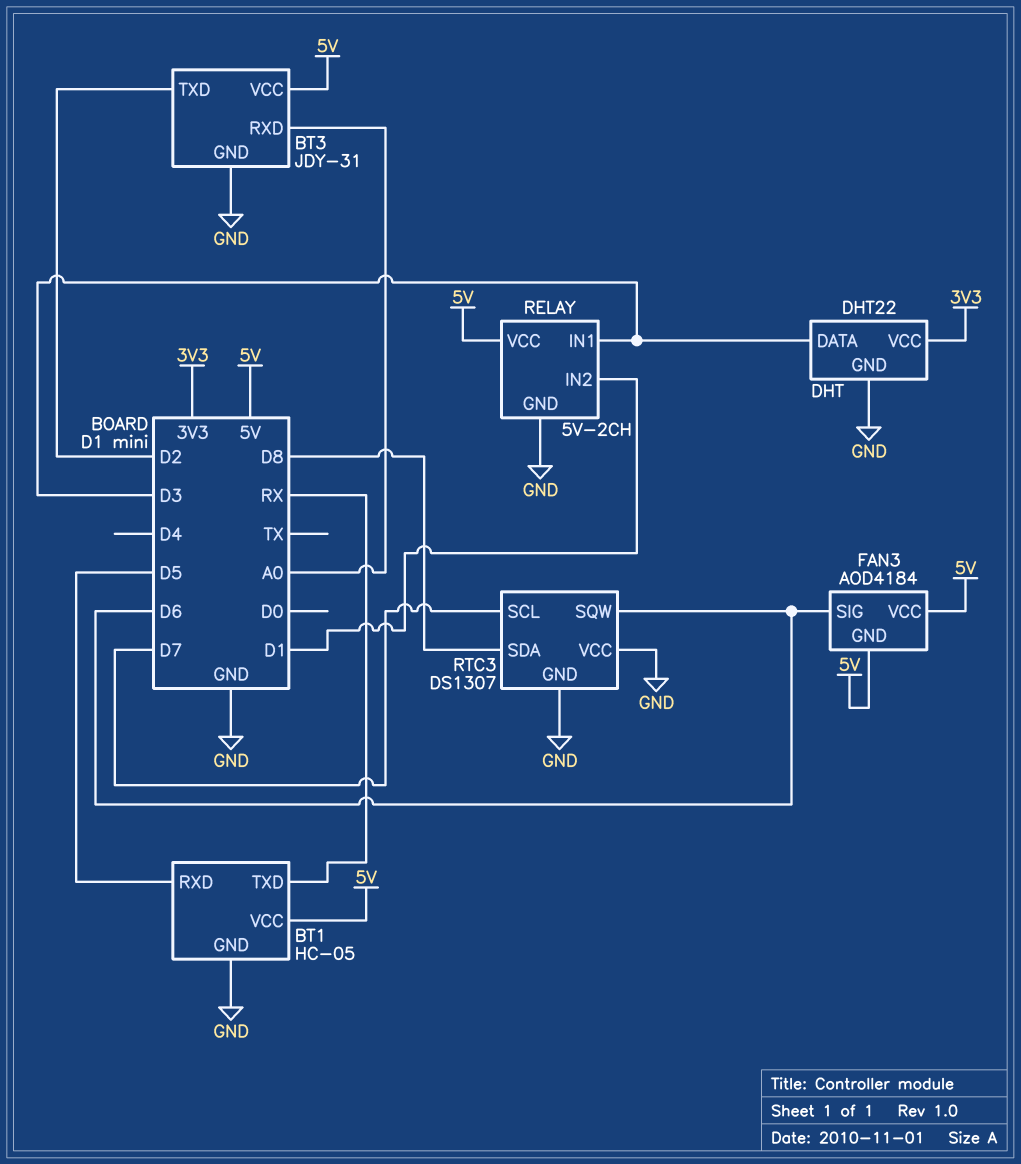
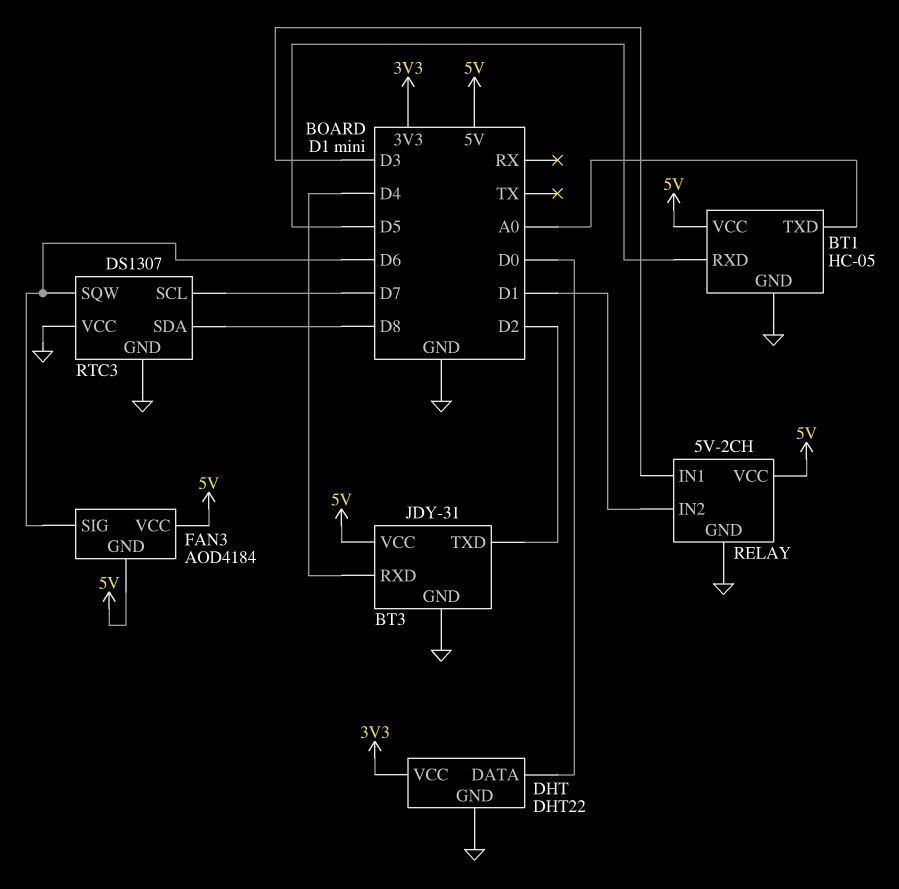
BT1 pin TXD: RX -> A0
BT3 pin RXD: A0 -> D4
DHT pin DATA: D3 -> D0

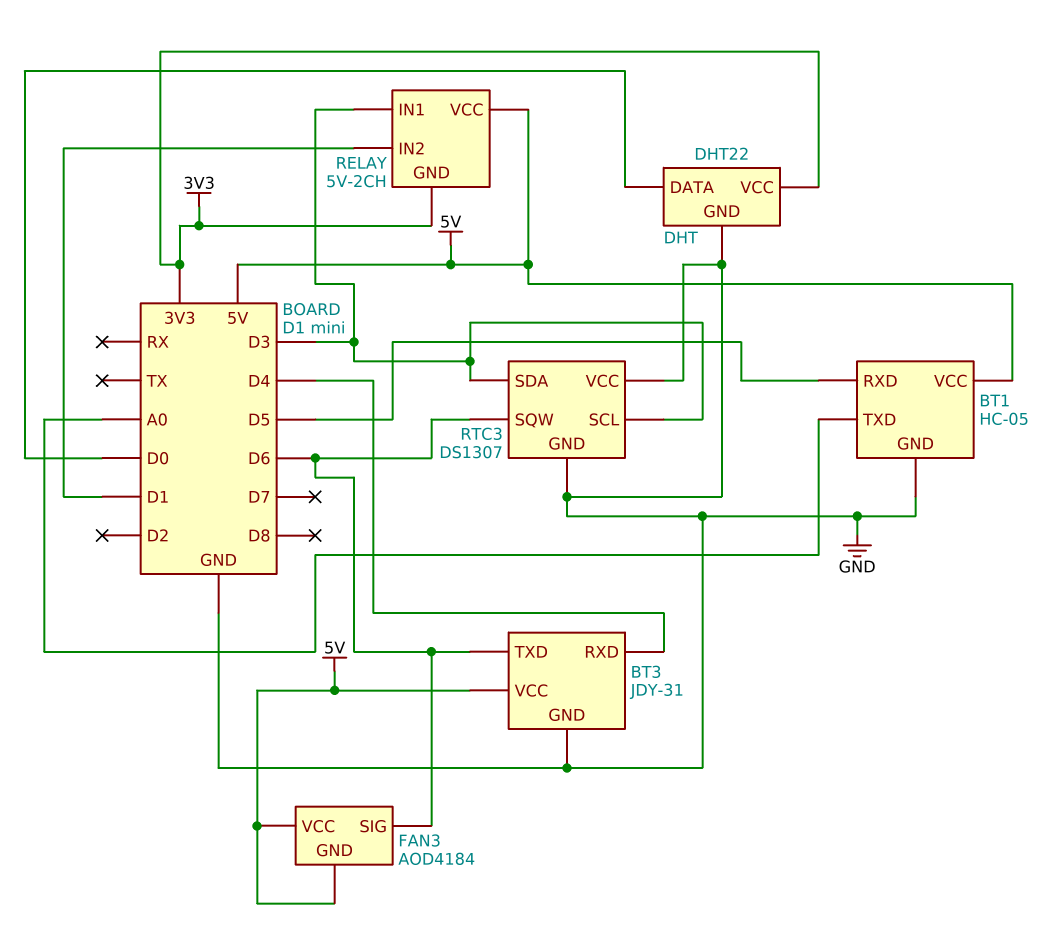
BT3 pin TXD: D2 -> D6
RELAY pin GND: GND -> 3V3
RTC3 pin SCL: D7 -> D3
RTC3 pin SDA: D8 -> D3

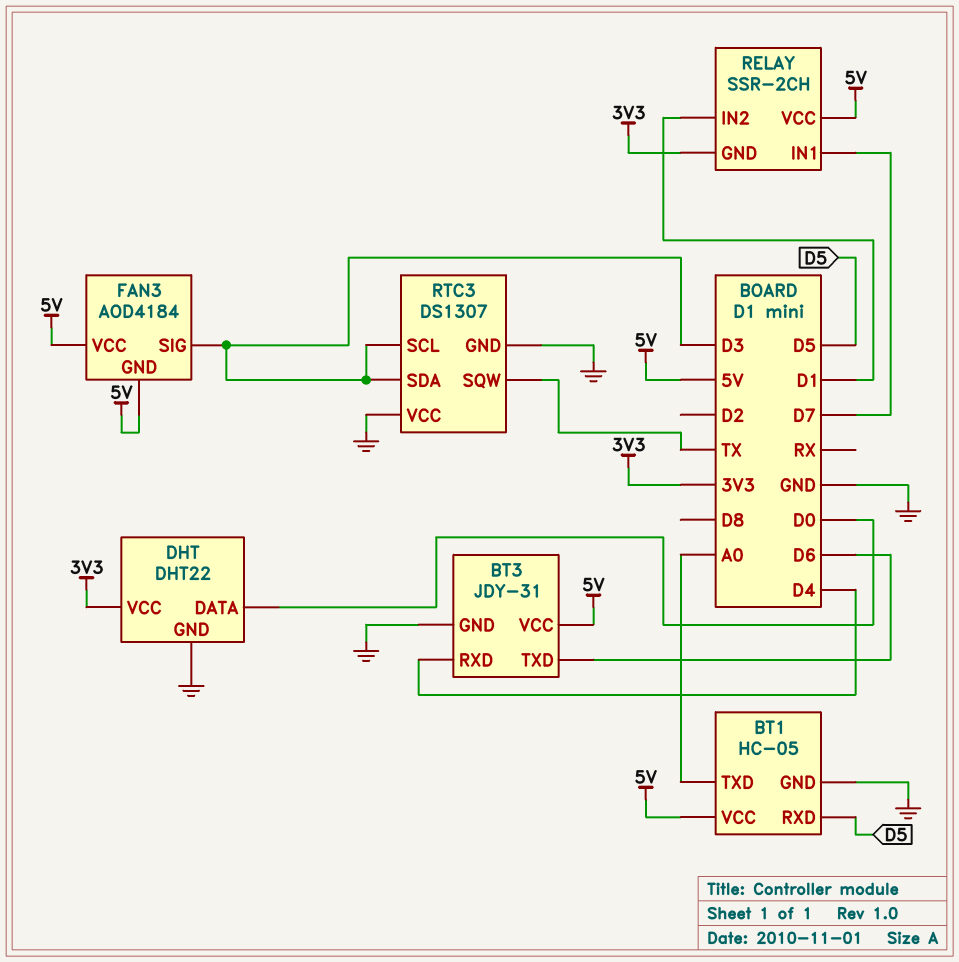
FAN3 pin SIG: D6 -> D3
RELAY: 5V-2CH -> SSR-2CH
RELAY pin IN1: D3 -> D7
RTC3 pin SQW: D6 -> TX

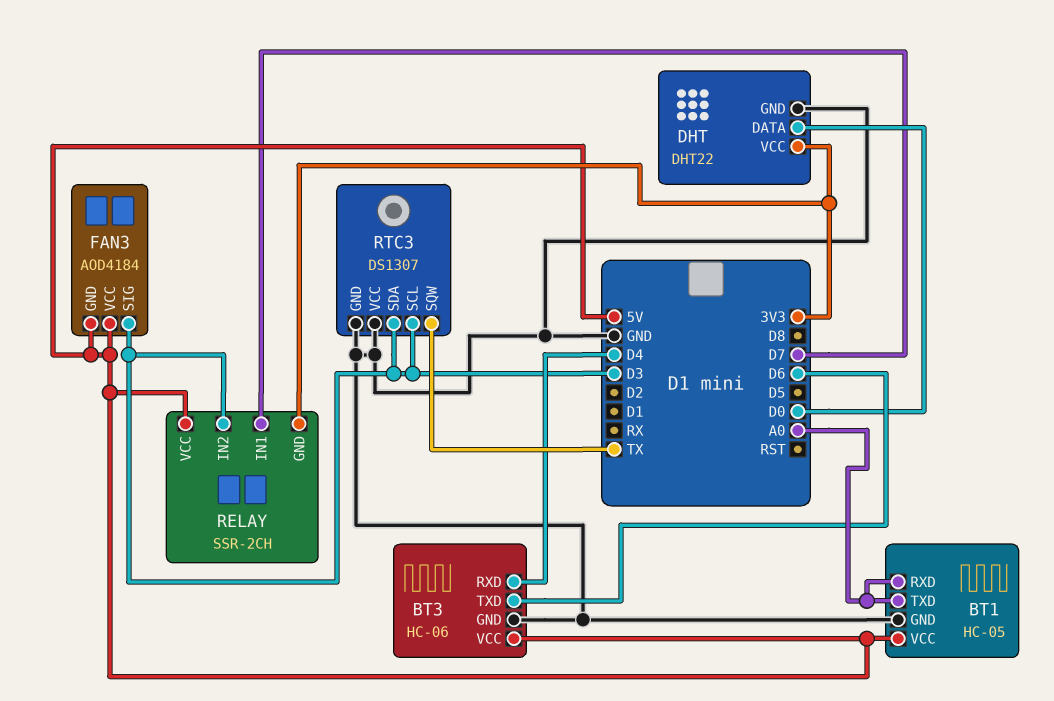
BT1 pin RXD: D5 -> A0
BT3: JDY-31 -> HC-06
RELAY pin IN2: D1 -> D3

